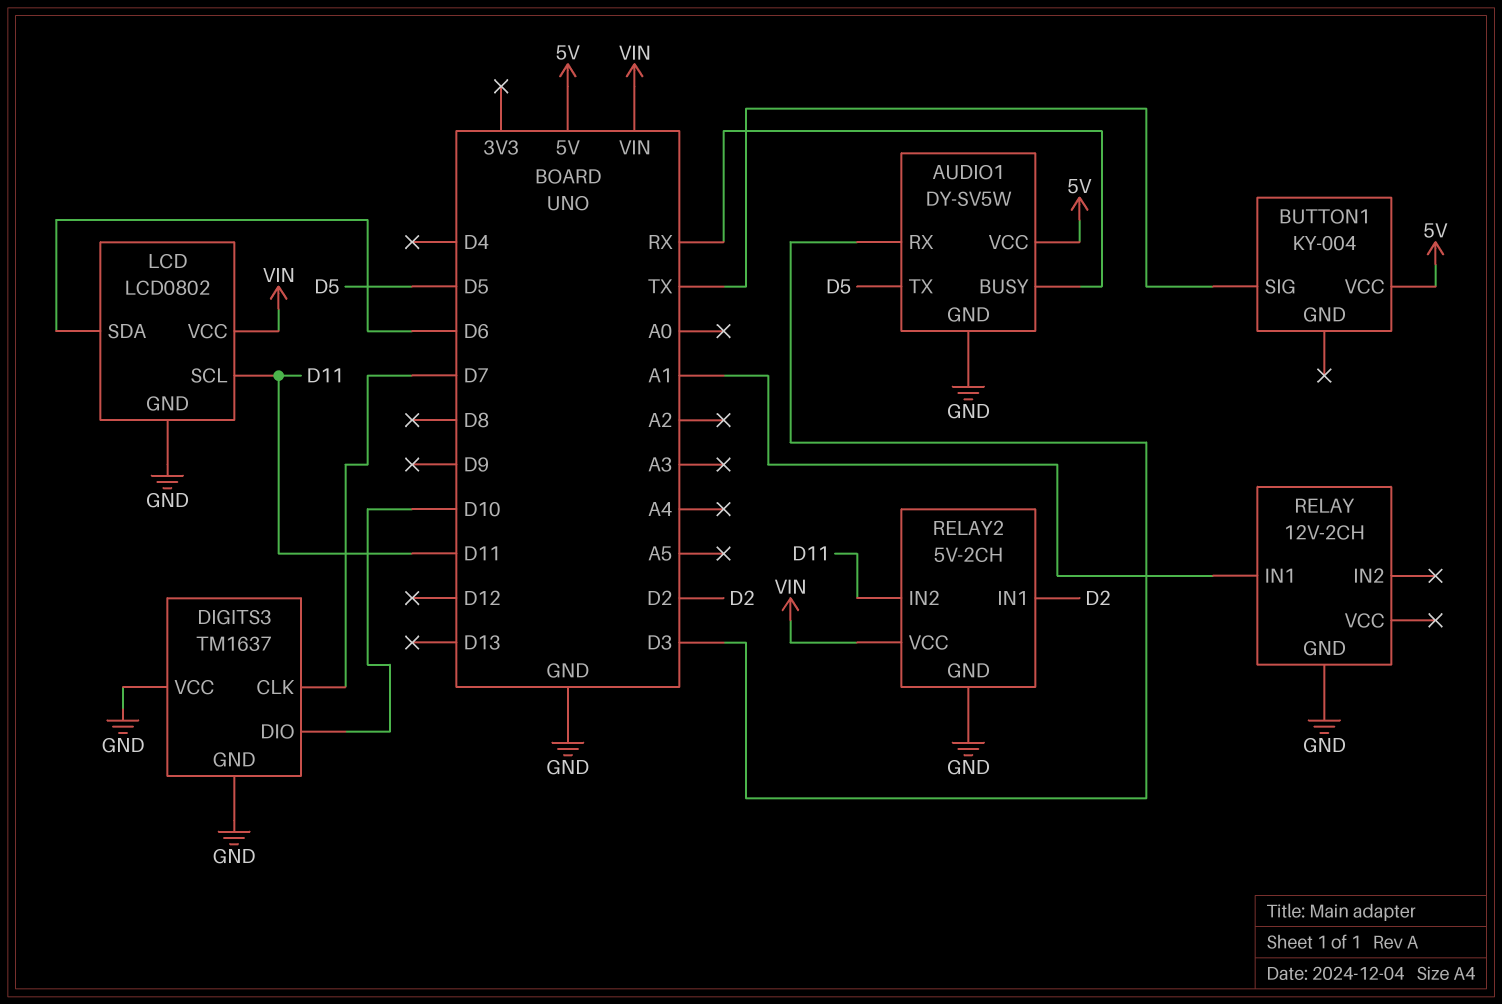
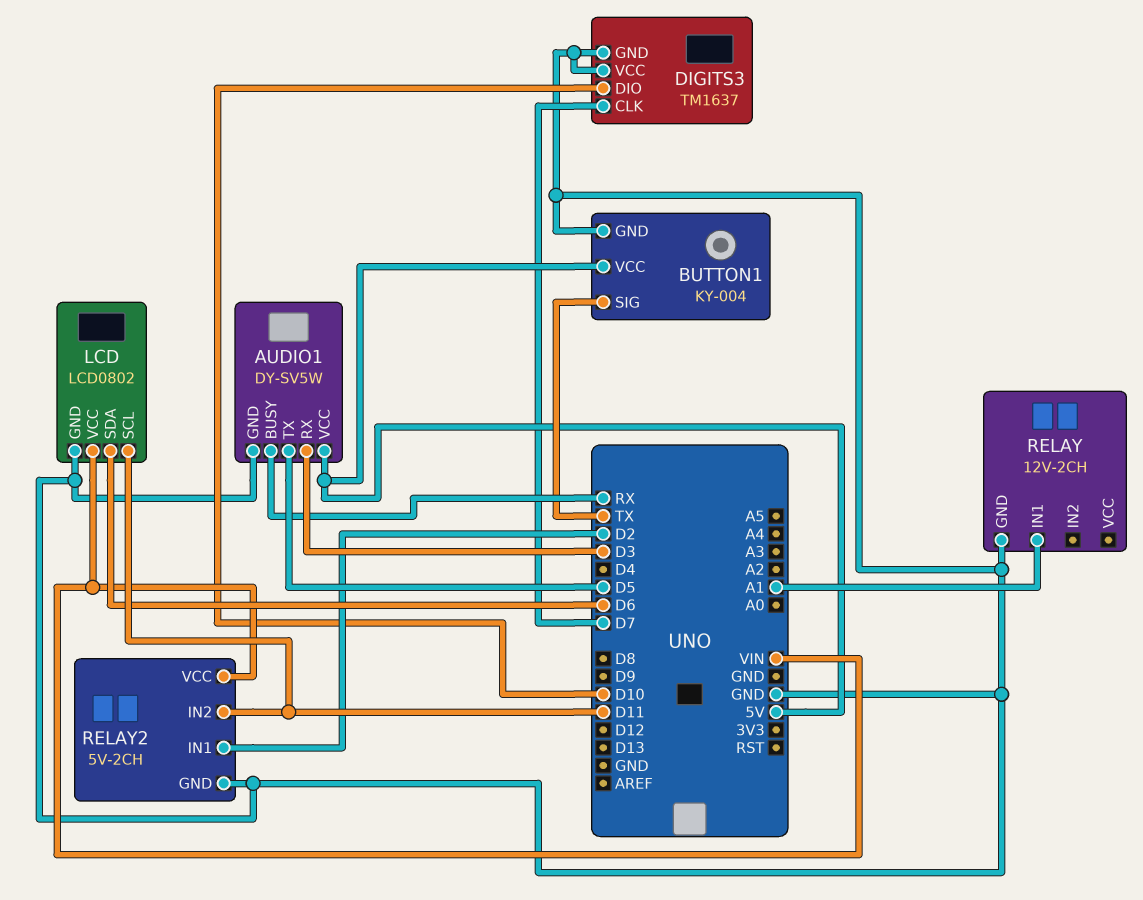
BUTTON1 pin GND: none -> GND

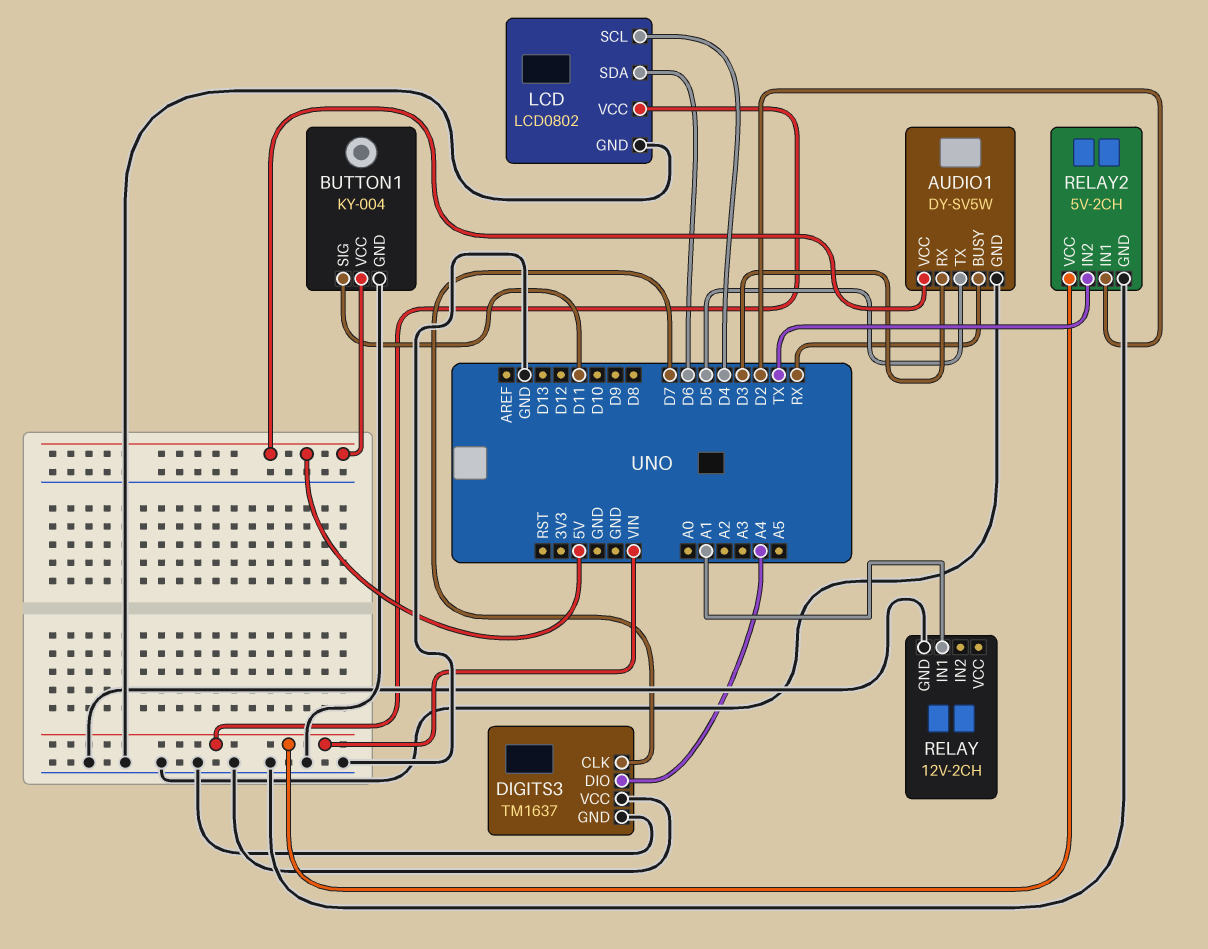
BUTTON1 pin SIG: TX -> D11
DIGITS3 pin DIO: D10 -> A4
LCD pin SCL: D11 -> D4
RELAY2 pin IN2: D11 -> TX

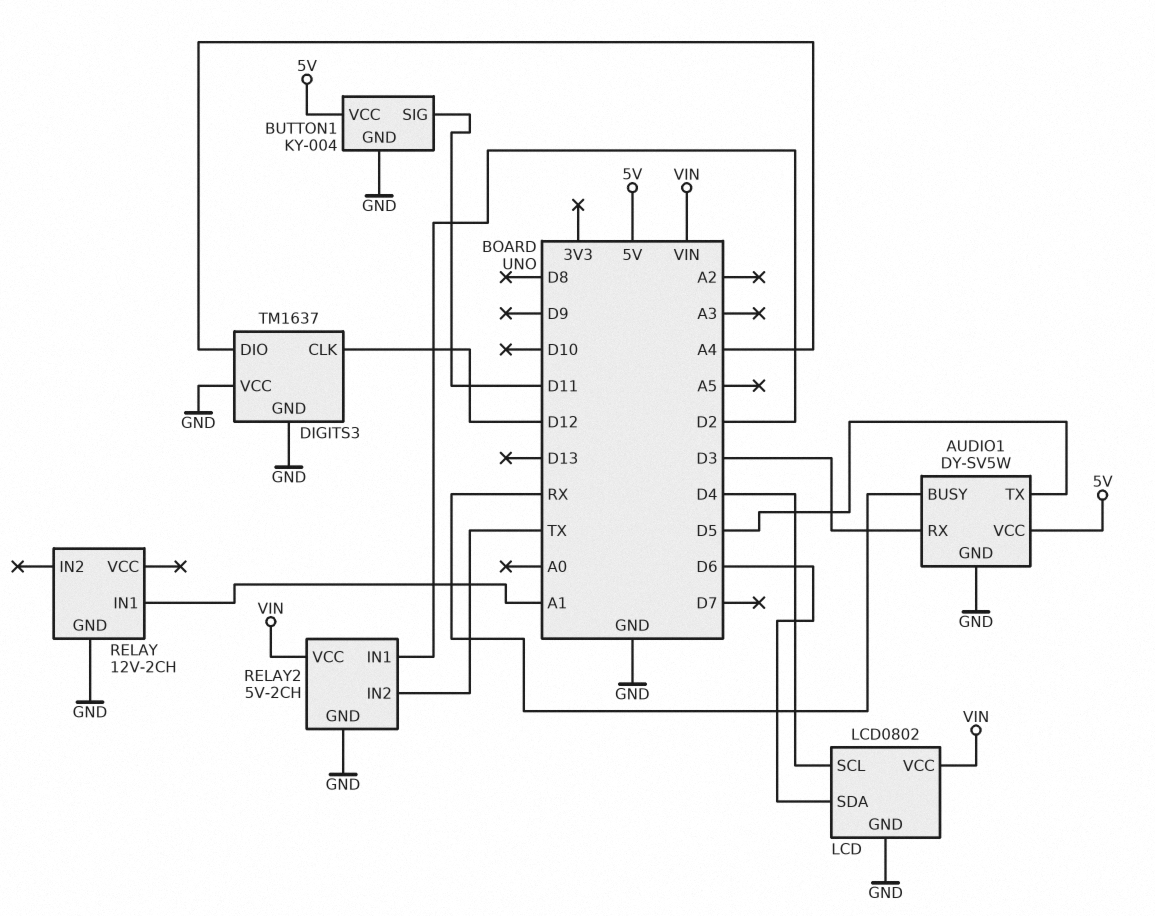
DIGITS3 pin CLK: D7 -> D12

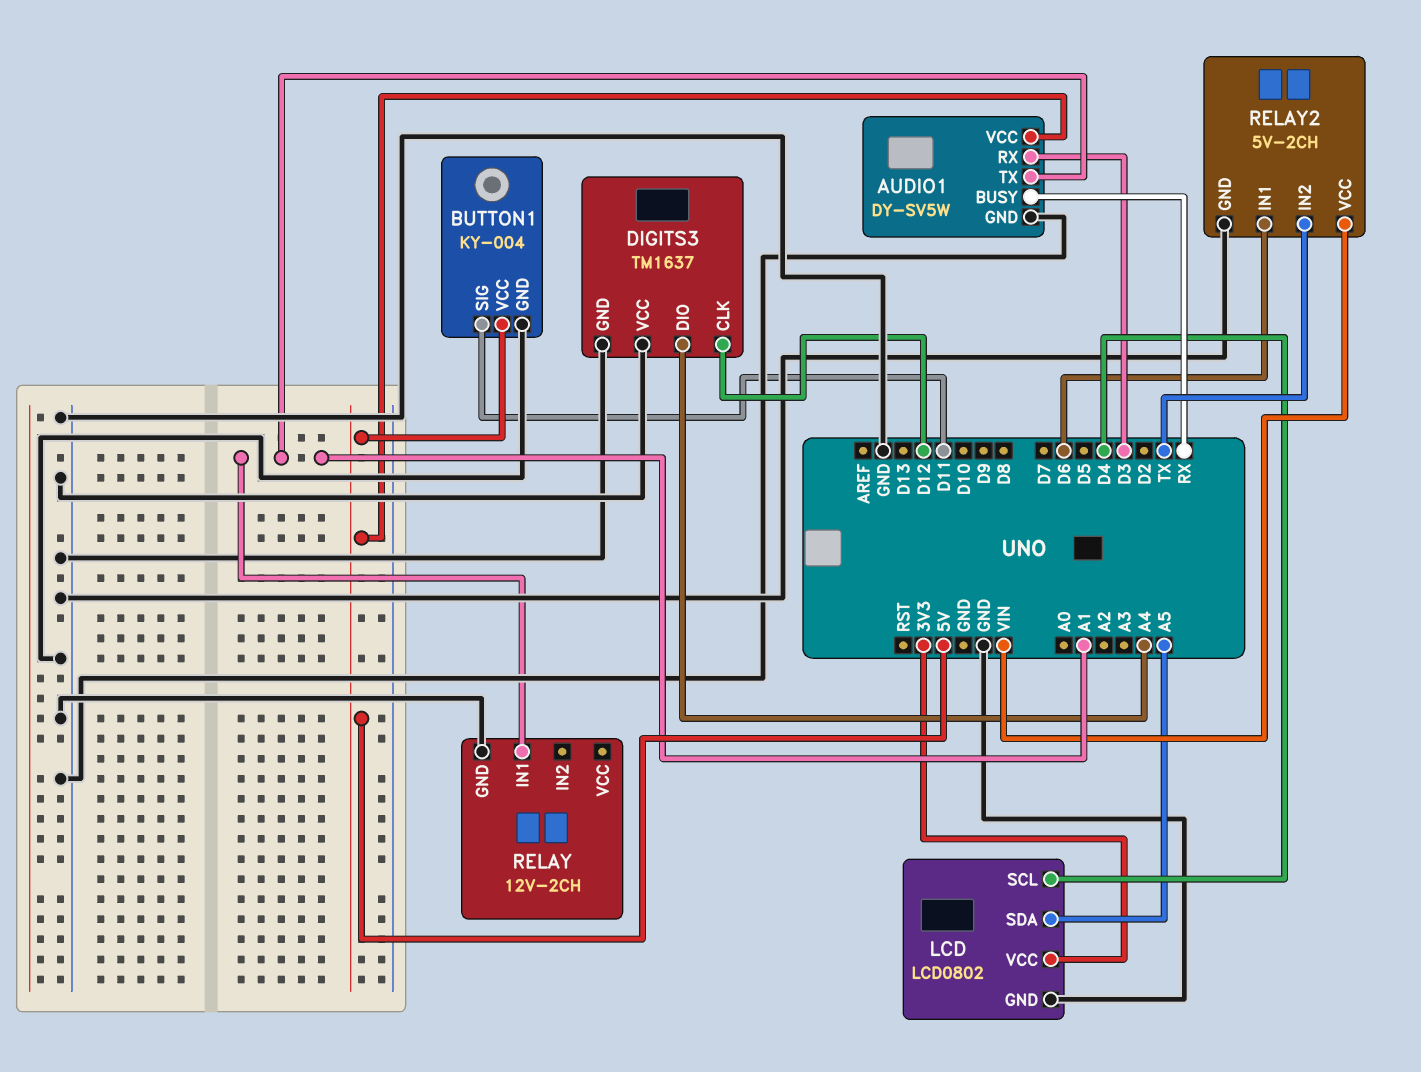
AUDIO1 pin TX: D5 -> A1
LCD pin SDA: D6 -> A5
LCD pin VCC: VIN -> 3V3
RELAY2 pin IN1: D2 -> D6

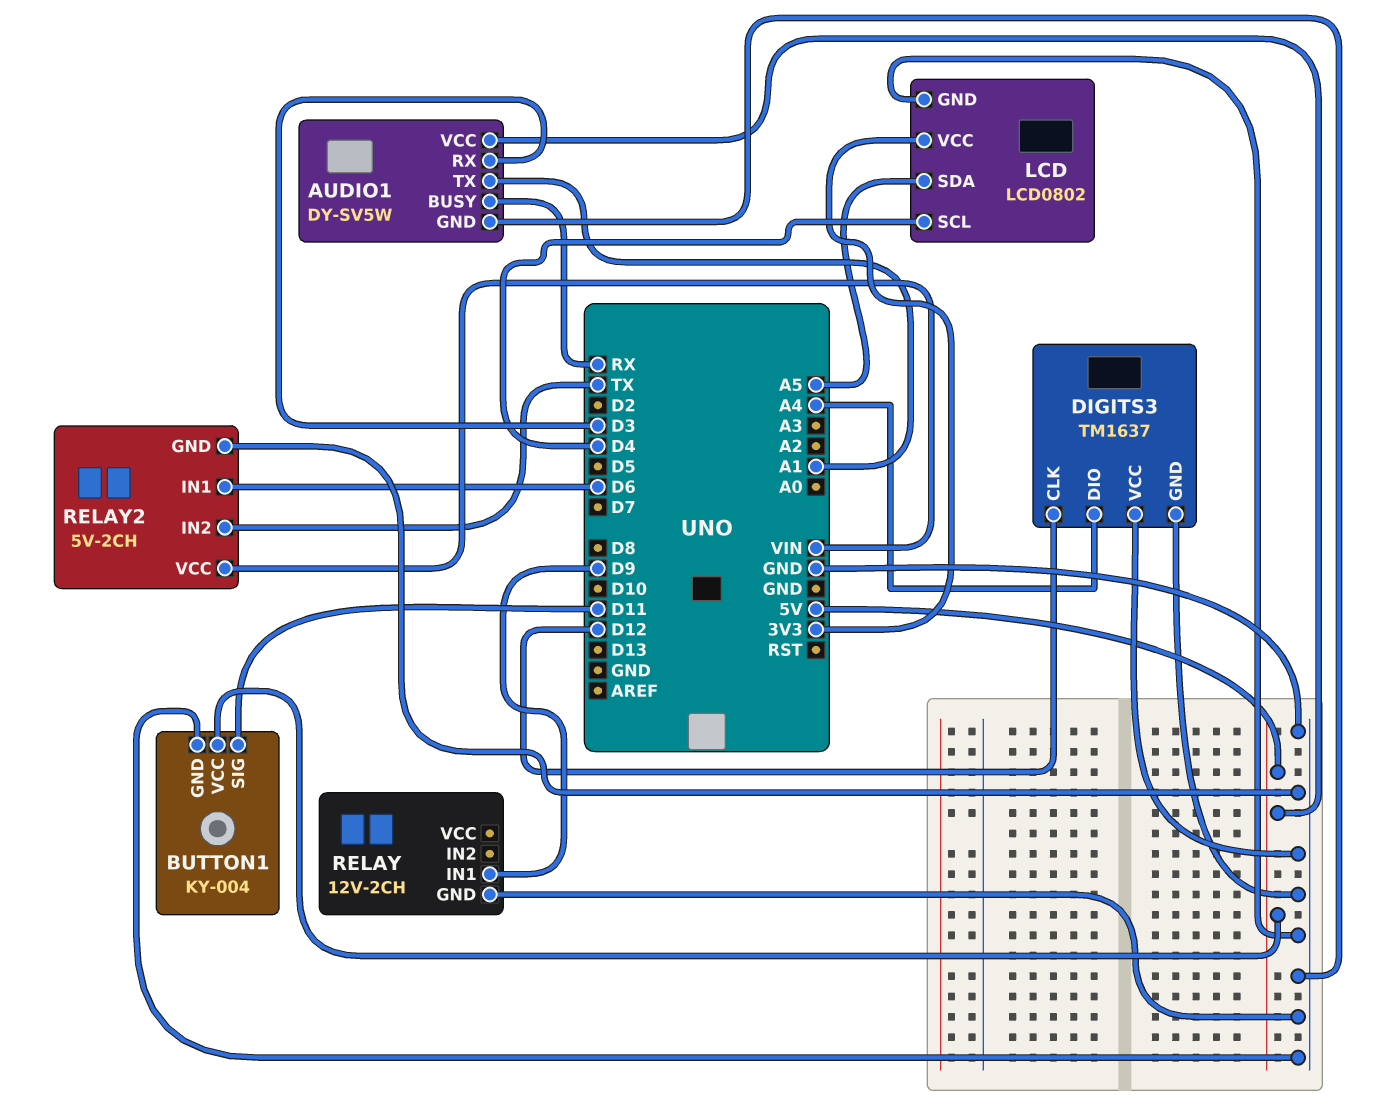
RELAY pin IN1: A1 -> D9

